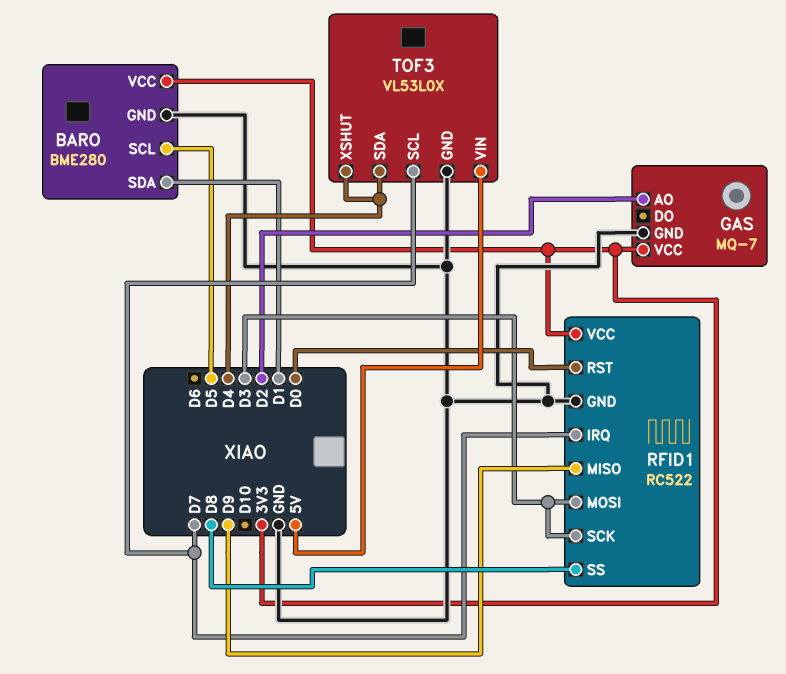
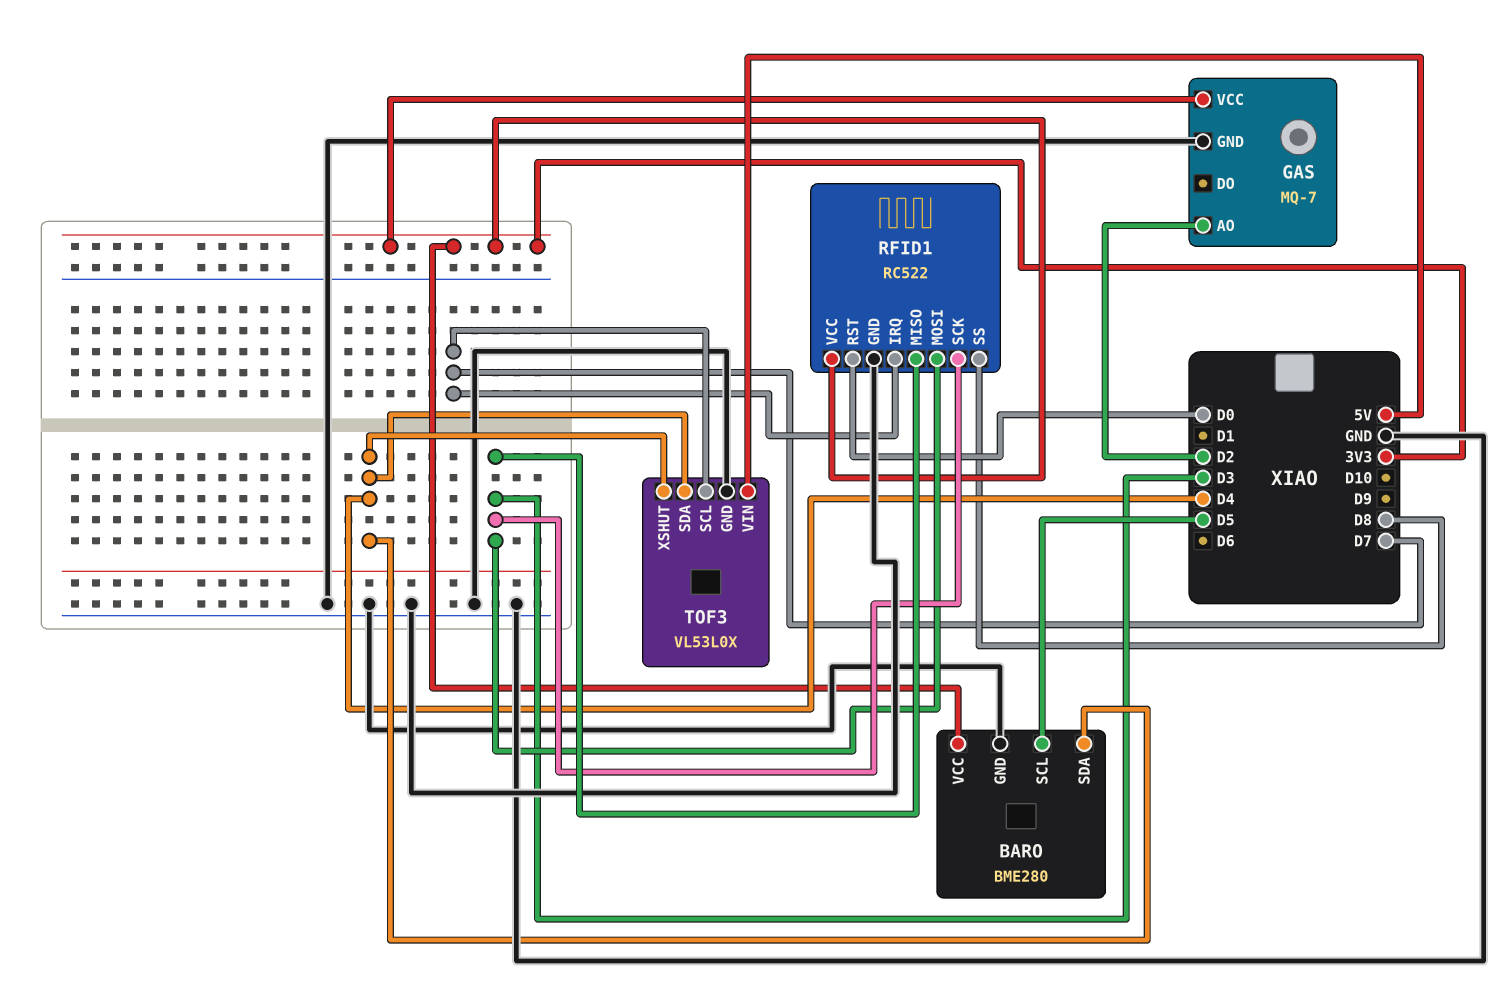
BARO pin SDA: D1 -> D4
RFID1 pin MISO: D9 -> D3

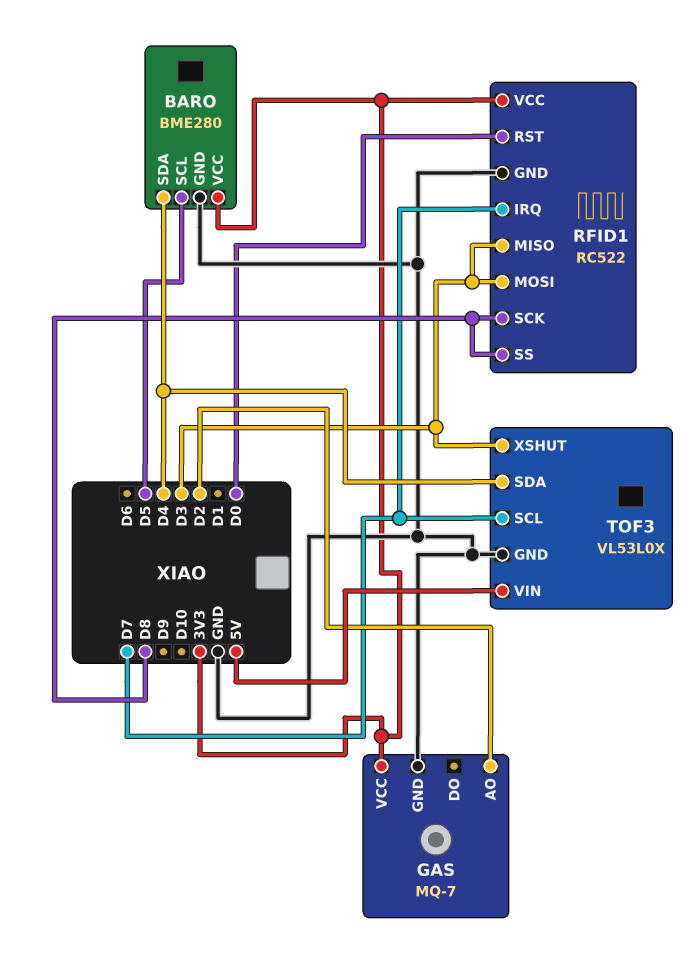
RFID1 pin SCK: D3 -> D8
TOF3 pin XSHUT: D4 -> D3

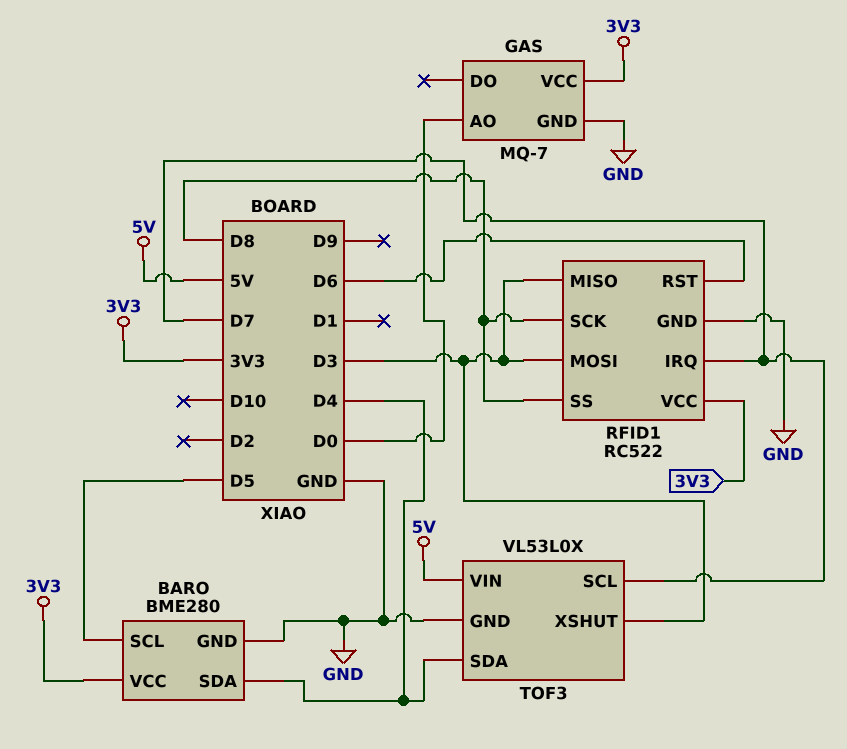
GAS pin AO: D2 -> D0
RFID1 pin RST: D0 -> D6

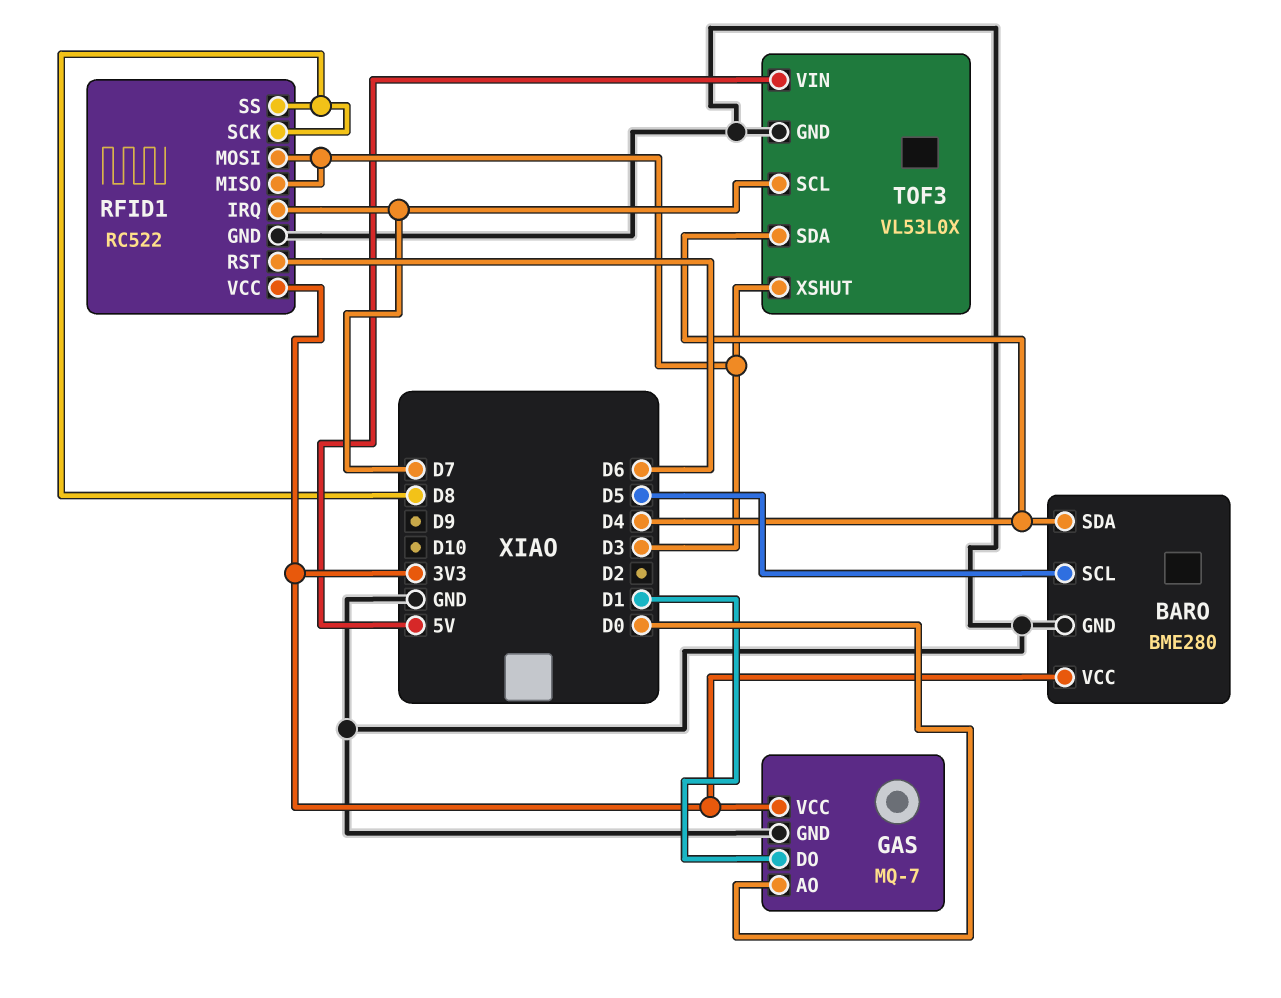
GAS pin DO: none -> D1

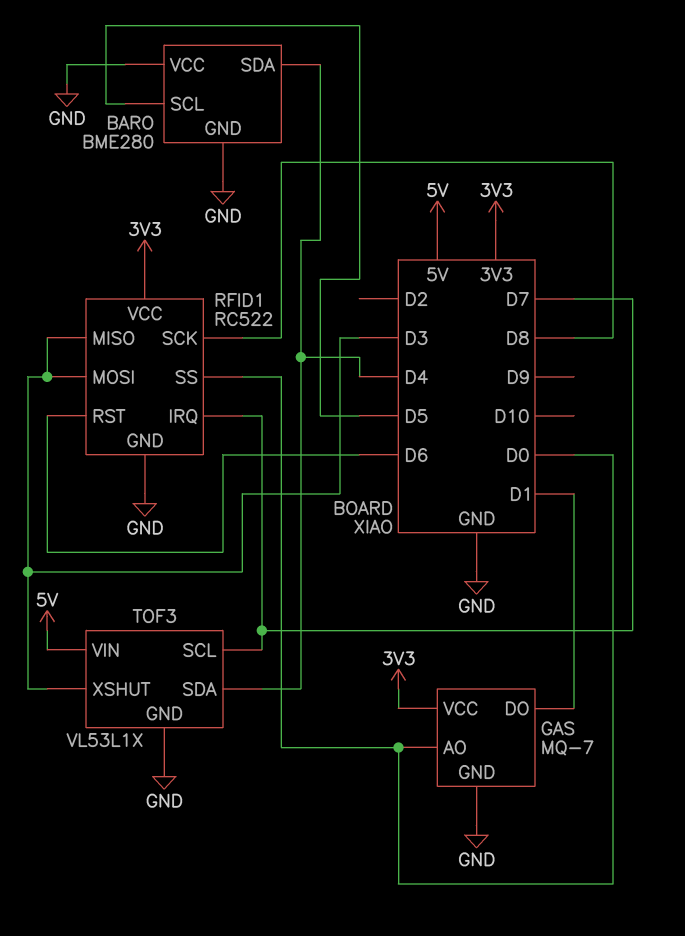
BARO pin VCC: 3V3 -> GND
RFID1 pin SS: D8 -> D0
TOF3: VL53L0X -> VL53L1X

